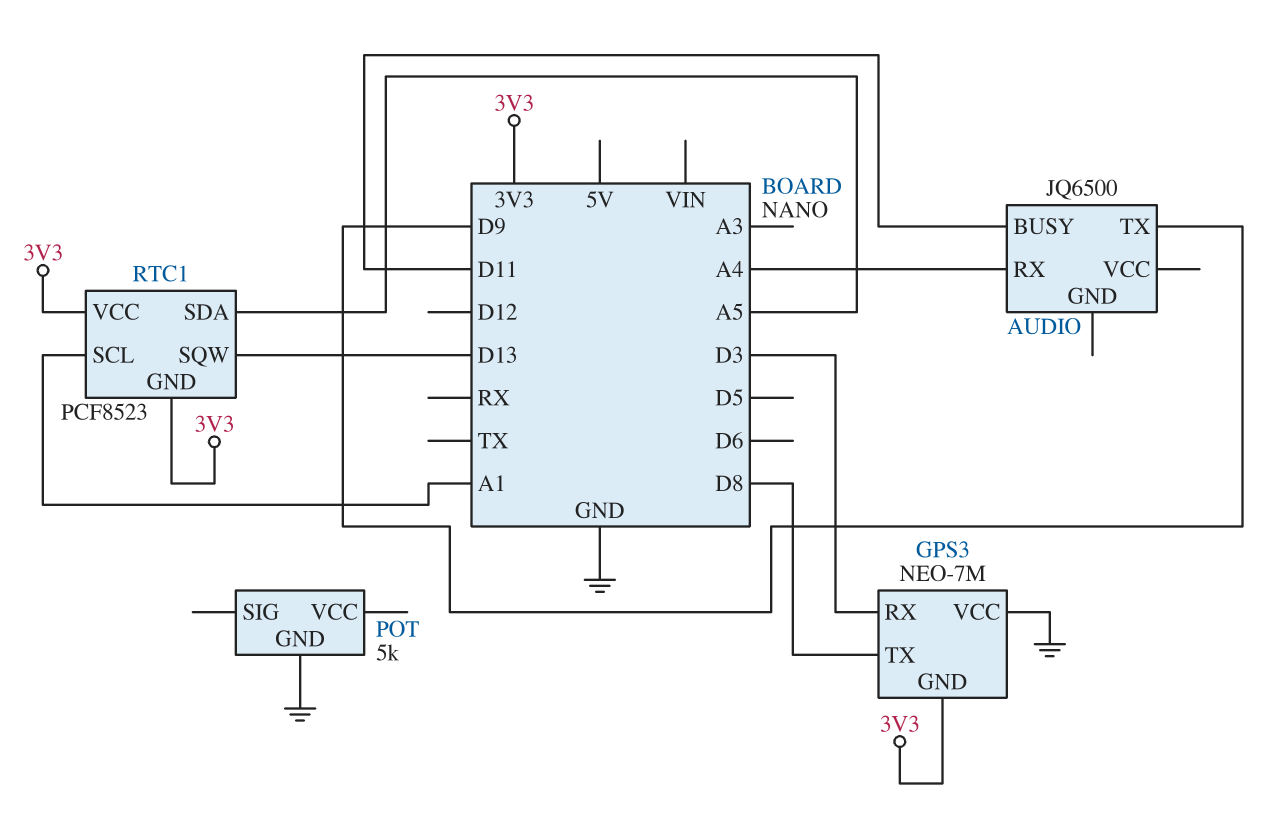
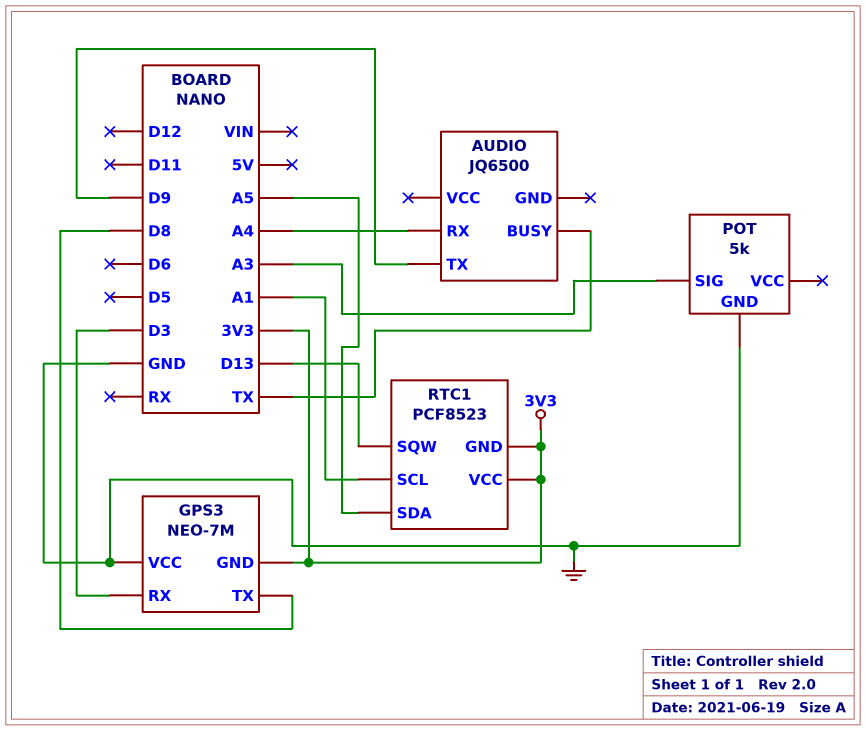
AUDIO pin BUSY: D11 -> TX
POT pin SIG: none -> A3

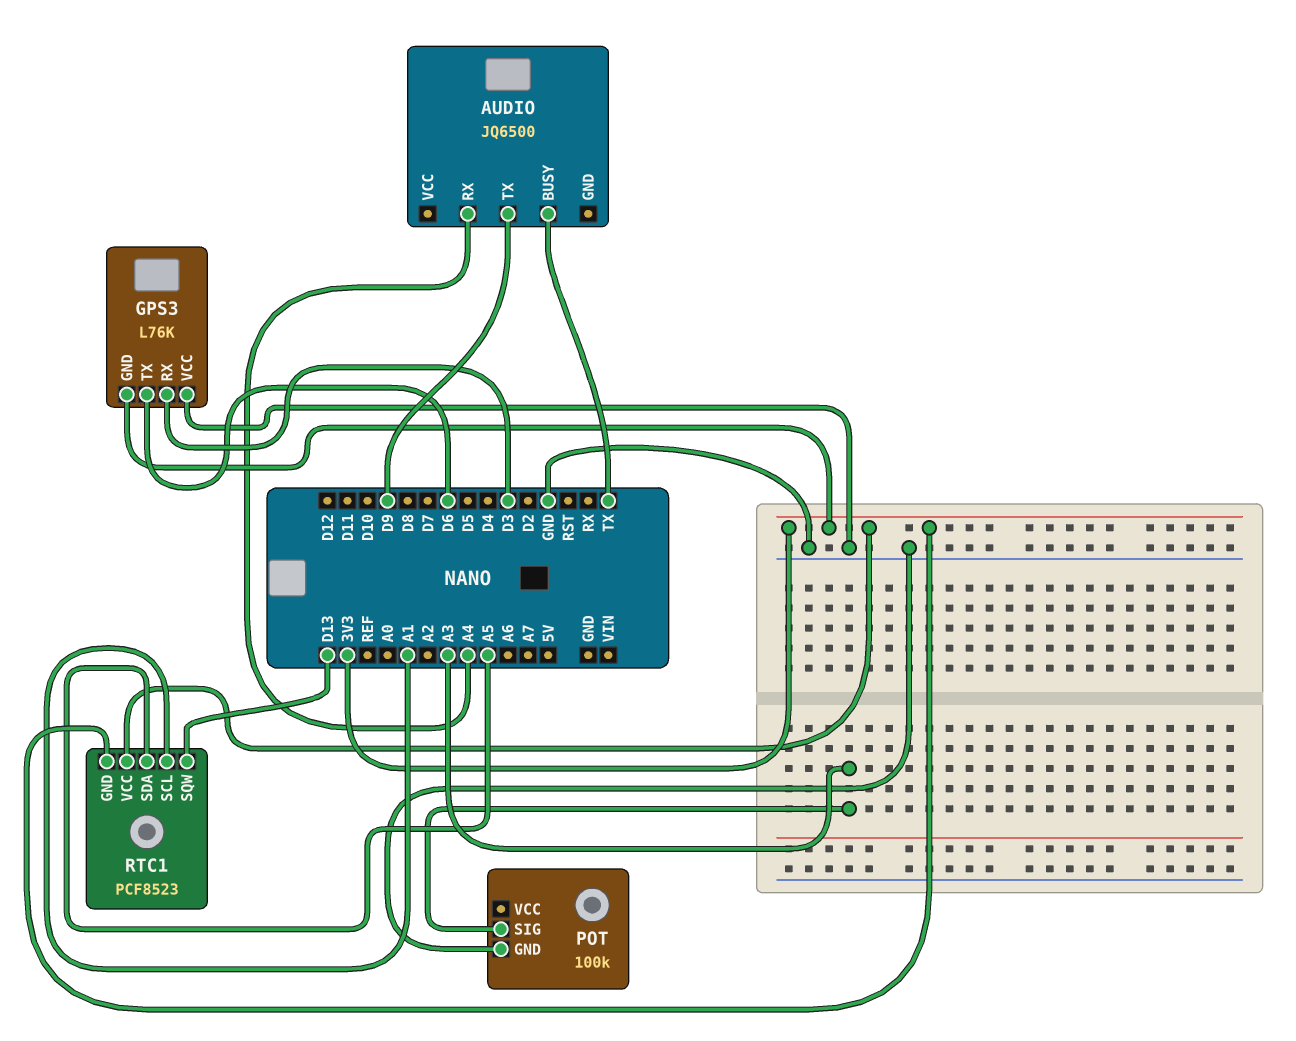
GPS3: NEO-7M -> L76K
GPS3 pin TX: D8 -> D6
POT: 5k -> 100k

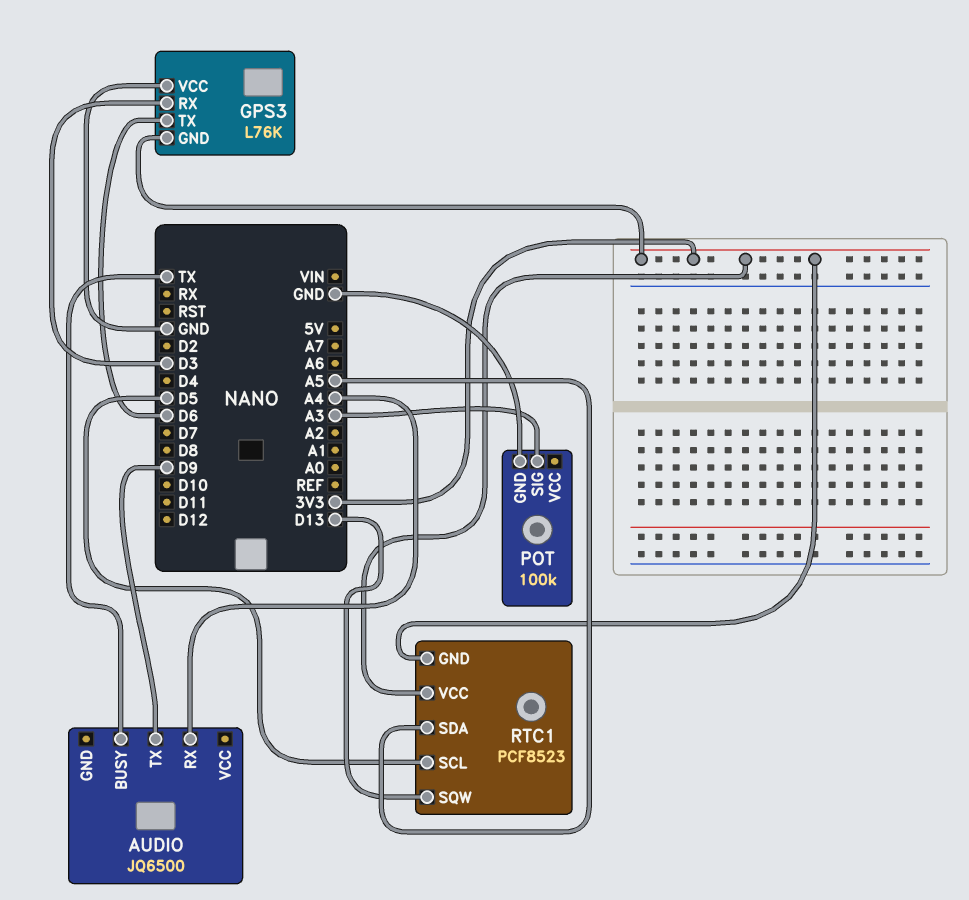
RTC1 pin SCL: A1 -> D5

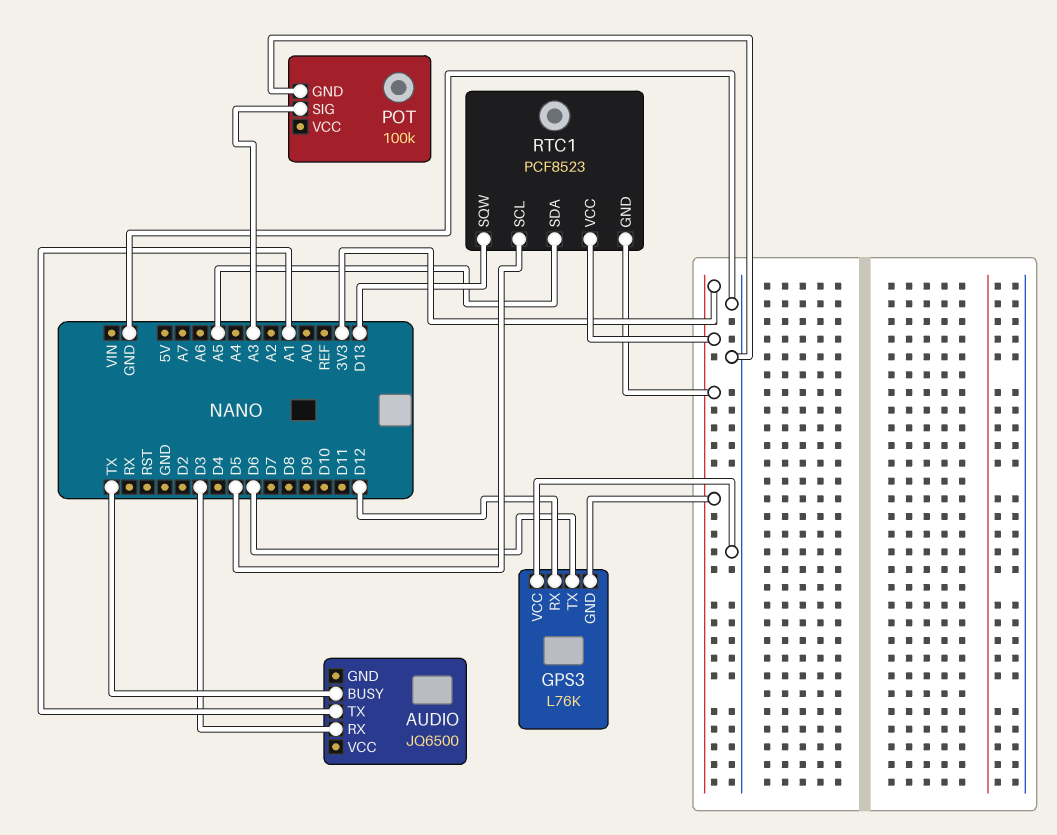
AUDIO pin RX: A4 -> D3
AUDIO pin TX: D9 -> A1
GPS3 pin RX: D3 -> D12

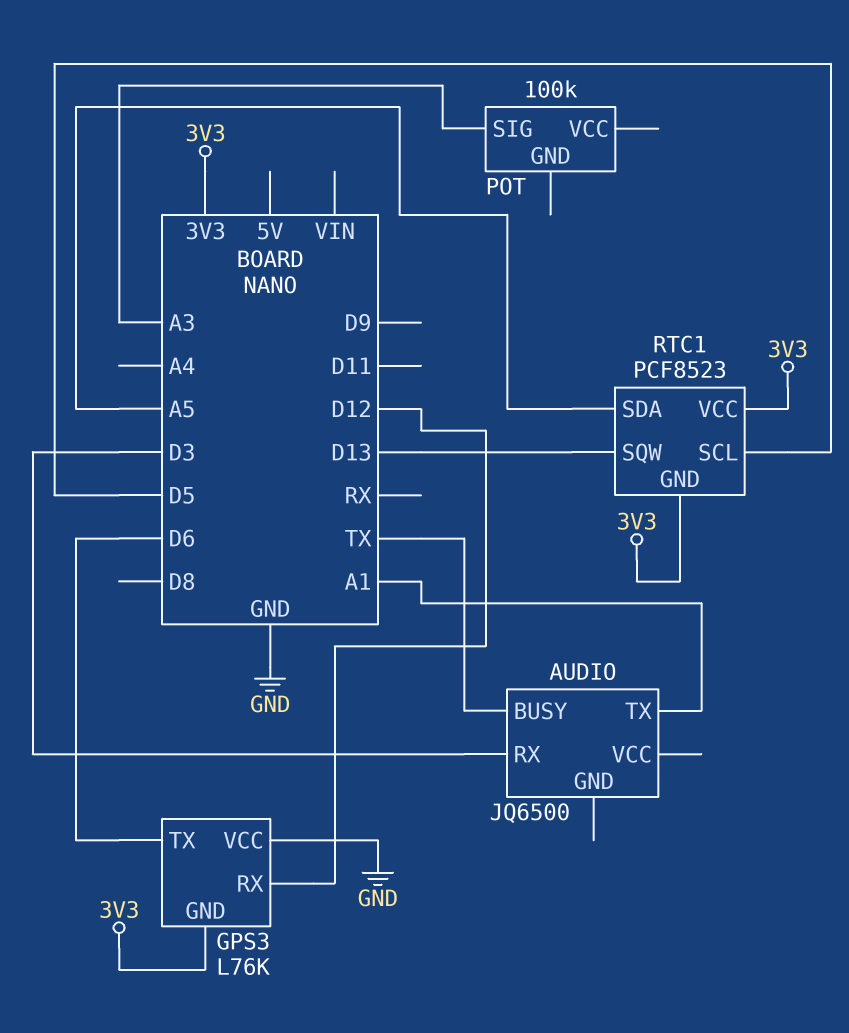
POT pin GND: GND -> none

